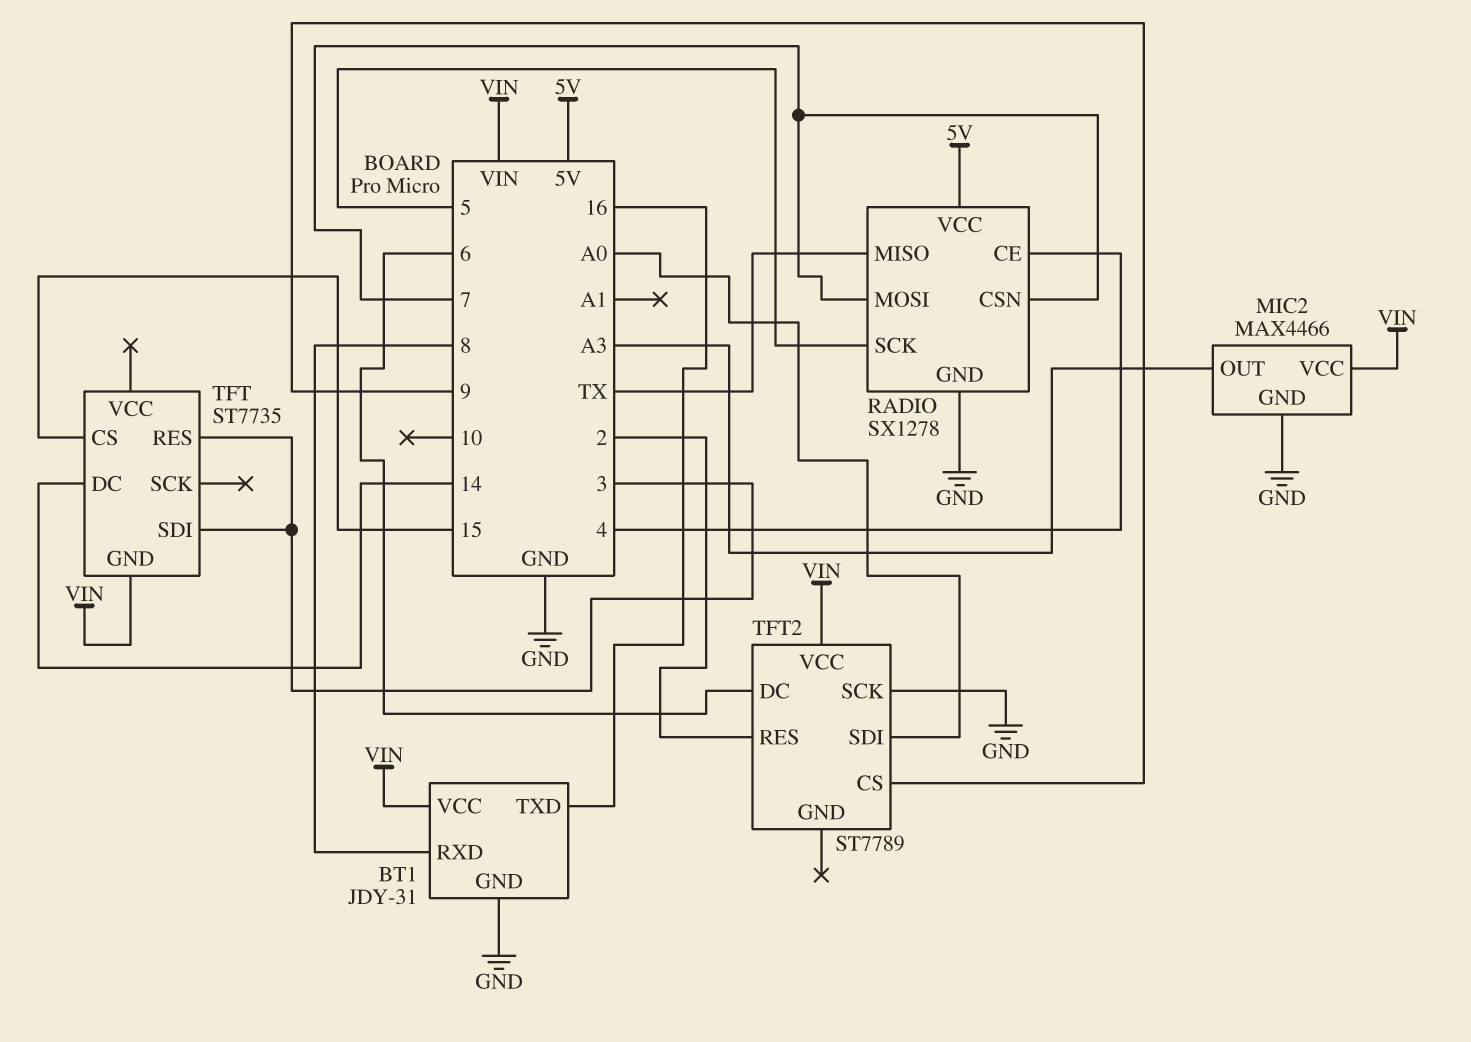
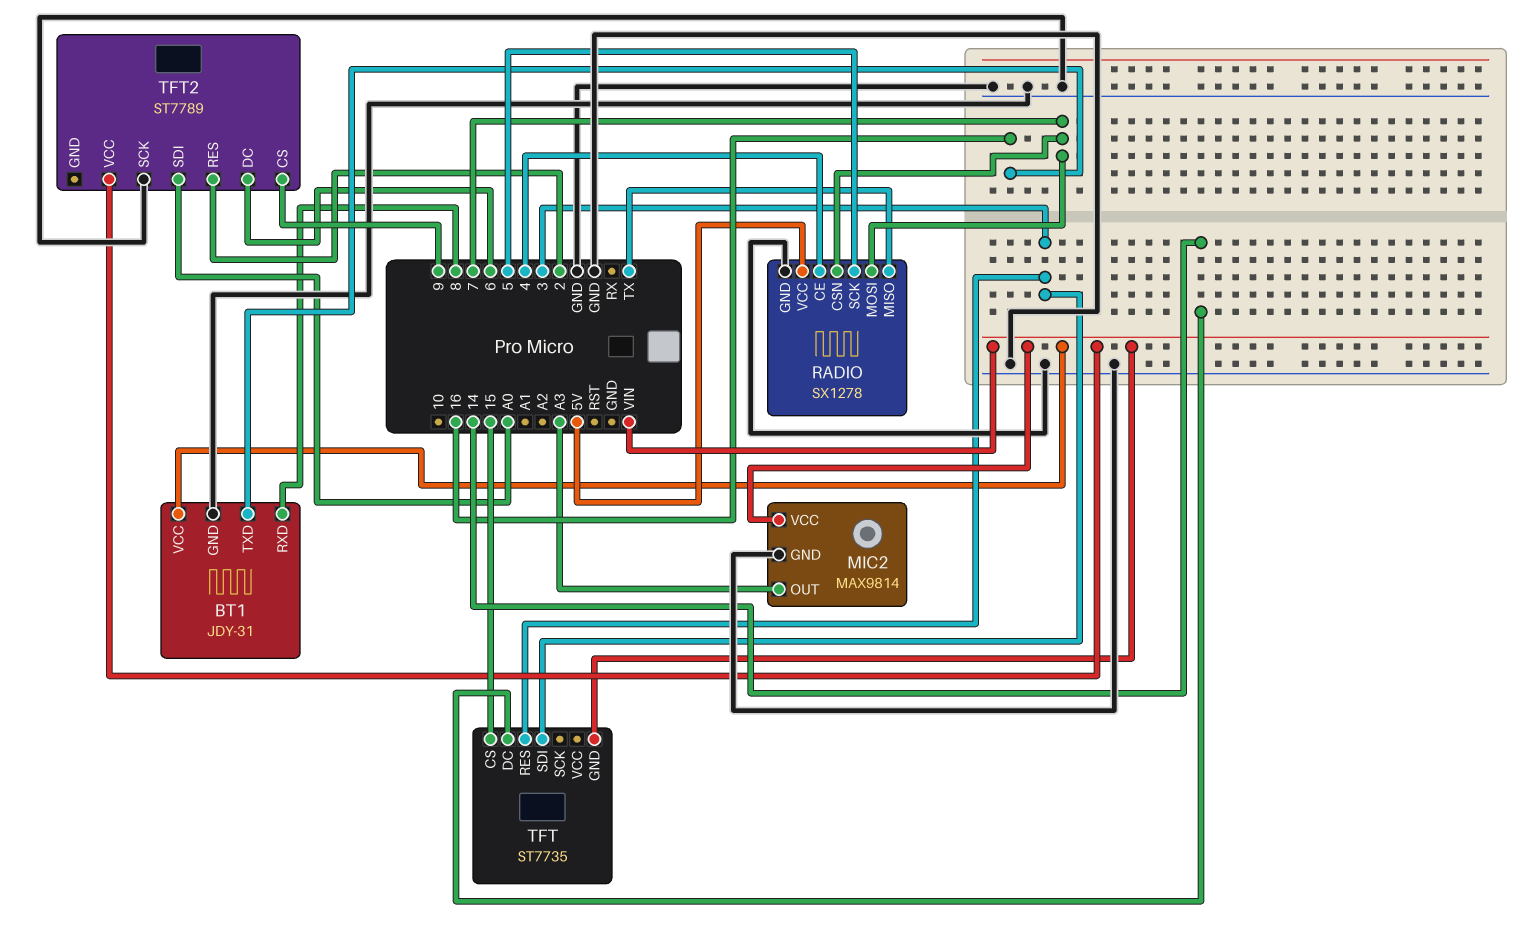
MIC2: MAX4466 -> MAX9814

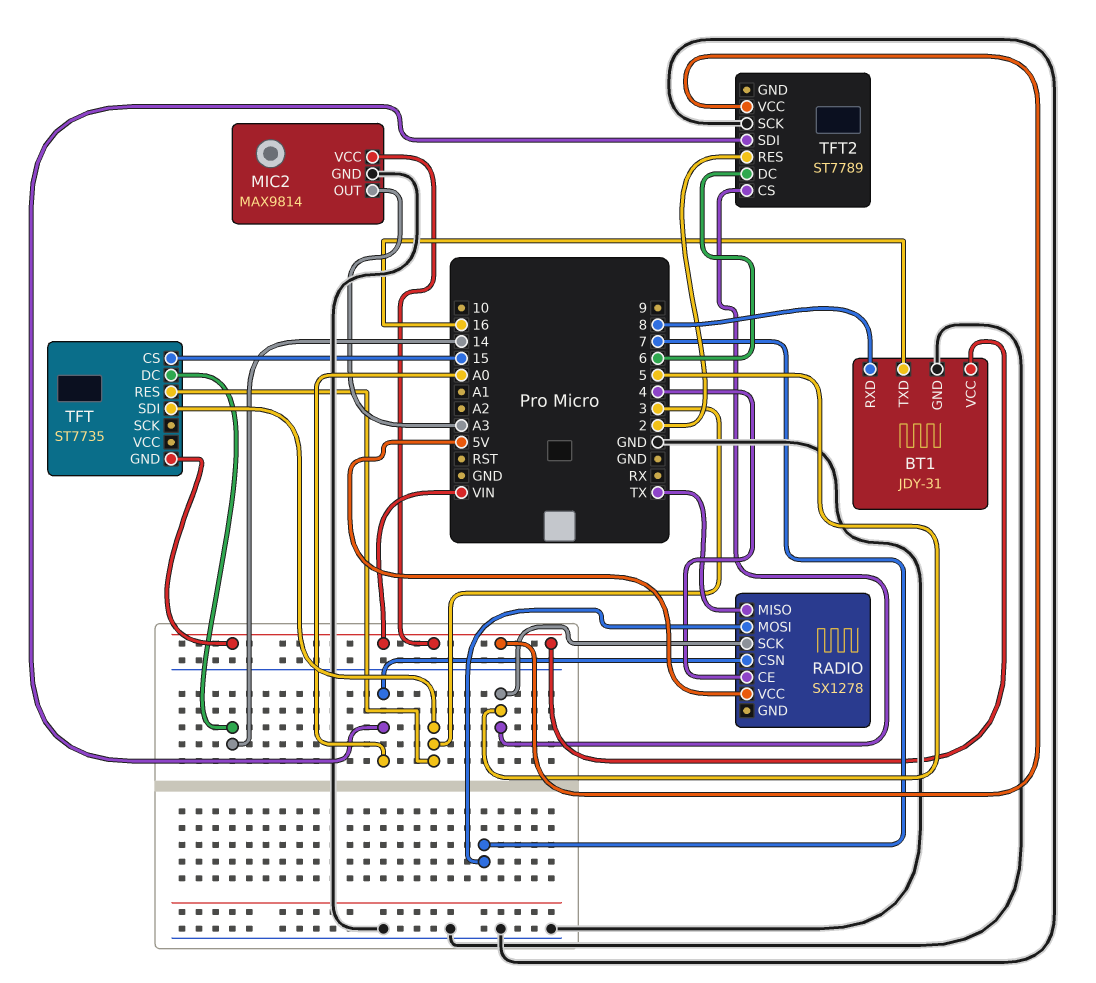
RADIO pin CSN: 7 -> A0
RADIO pin GND: GND -> none
TFT2 pin CS: 9 -> 5

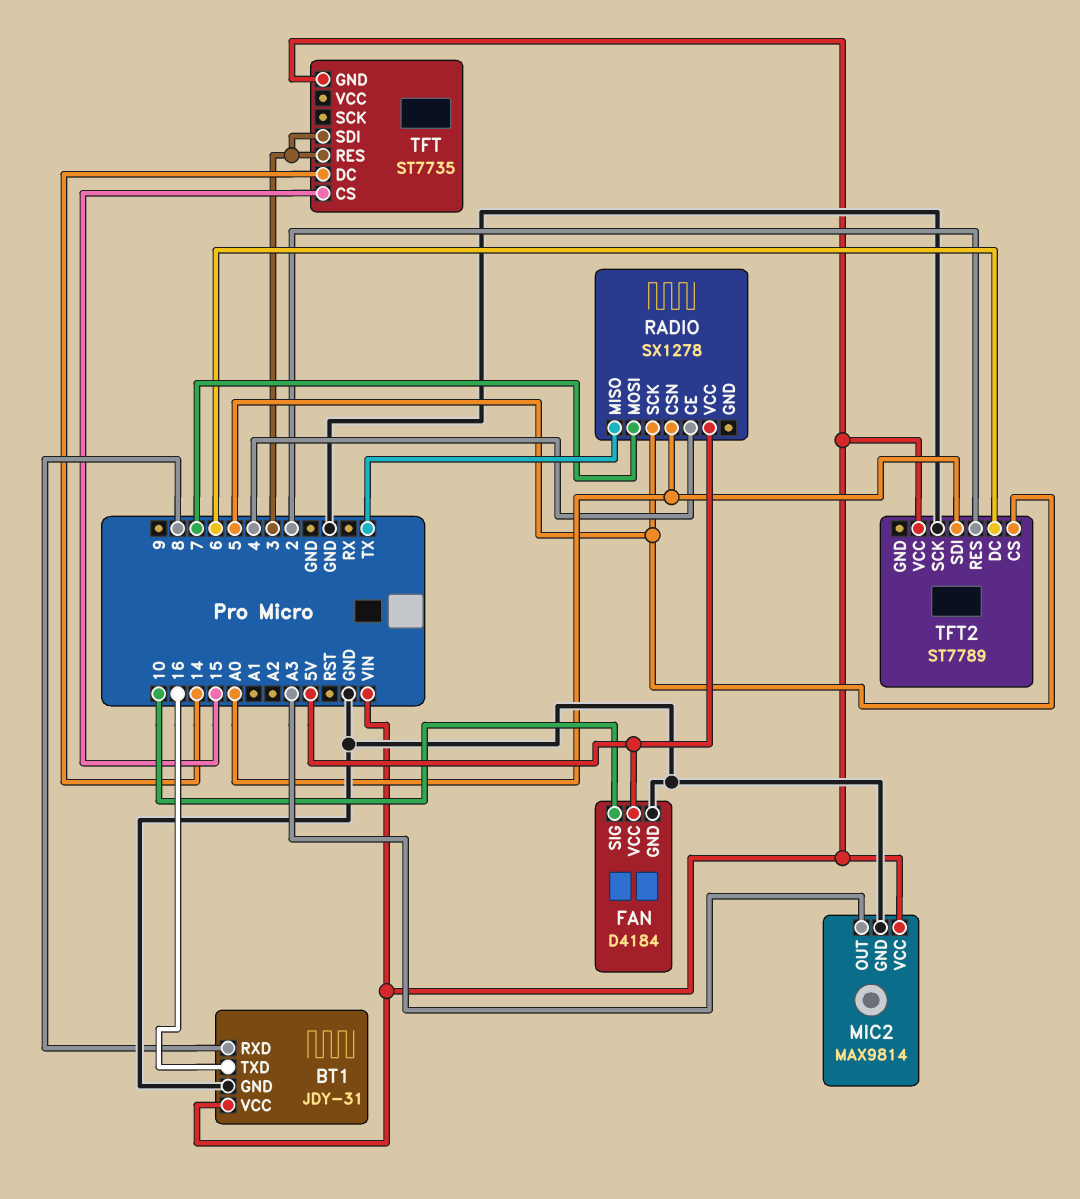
FAN: none -> D4184
FAN pin GND: none -> GND
FAN pin SIG: none -> 10
FAN pin VCC: none -> 5V

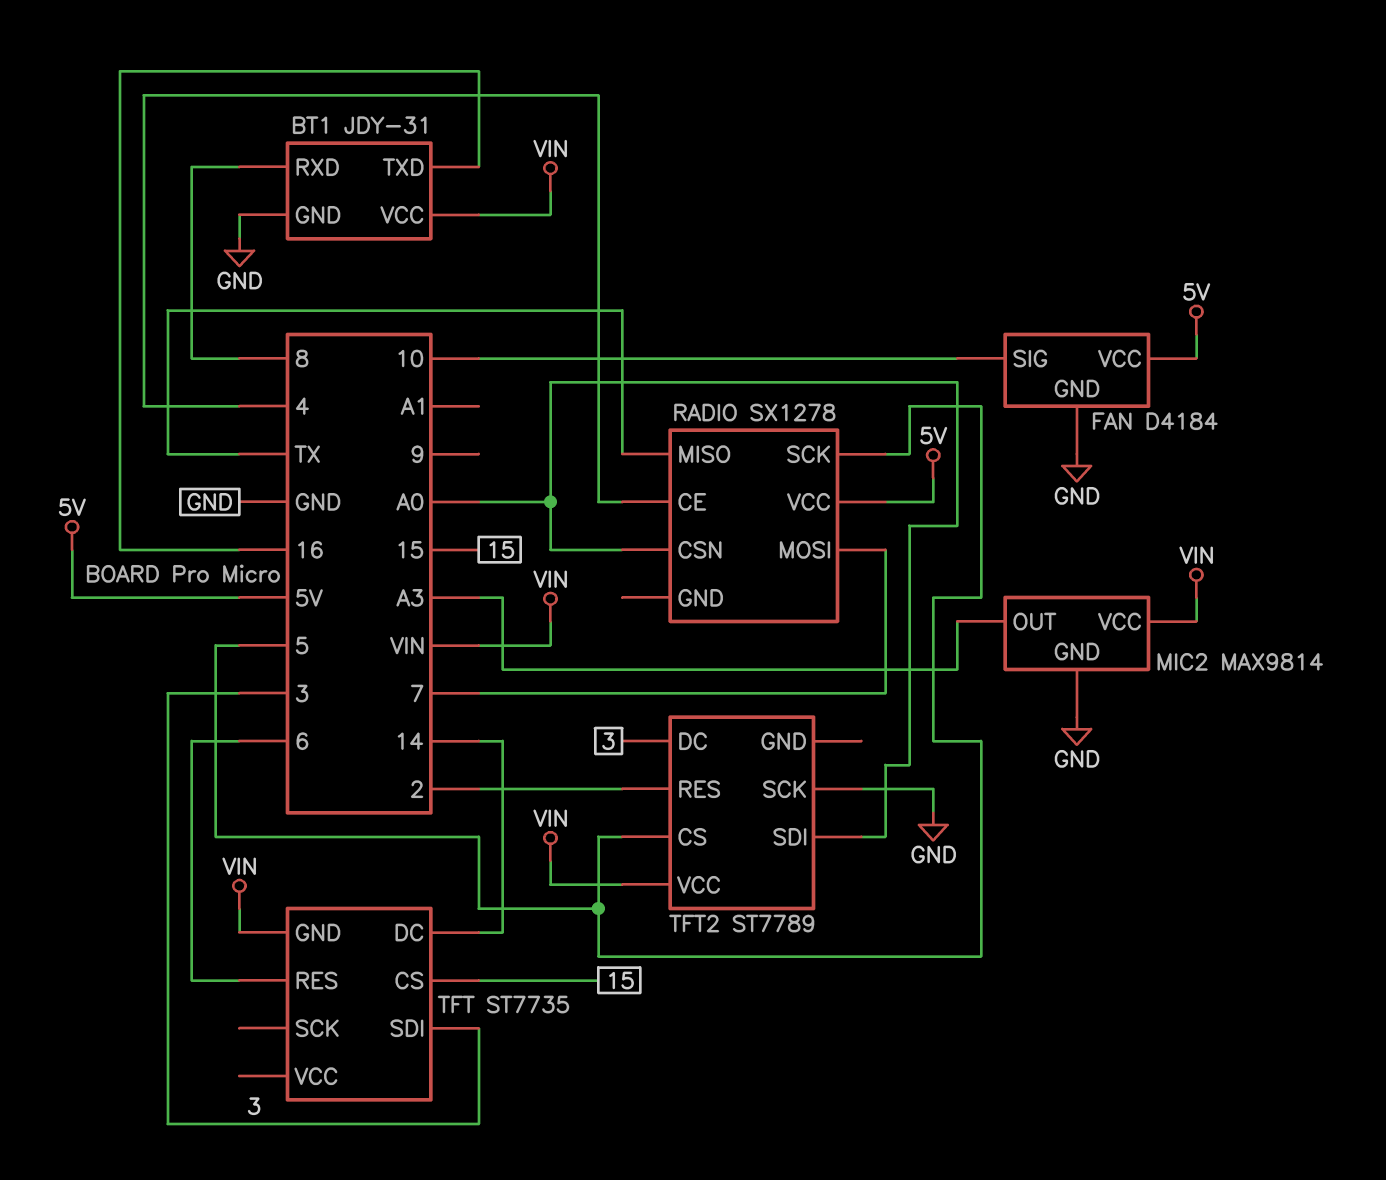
TFT pin RES: 3 -> 6
TFT2 pin DC: 6 -> 3

